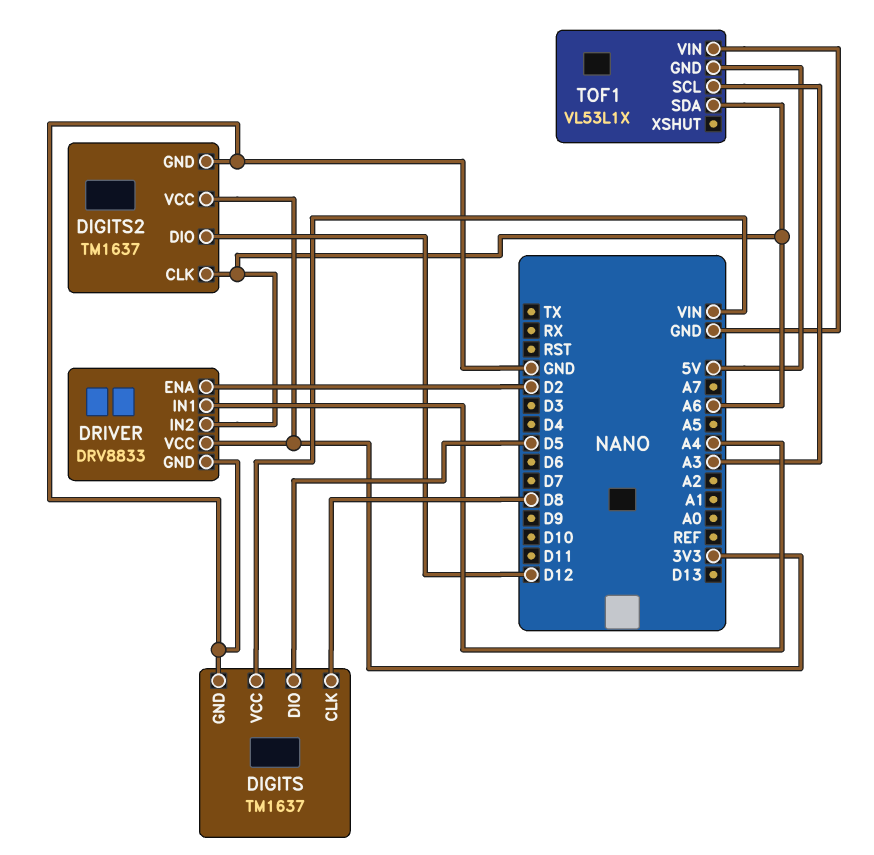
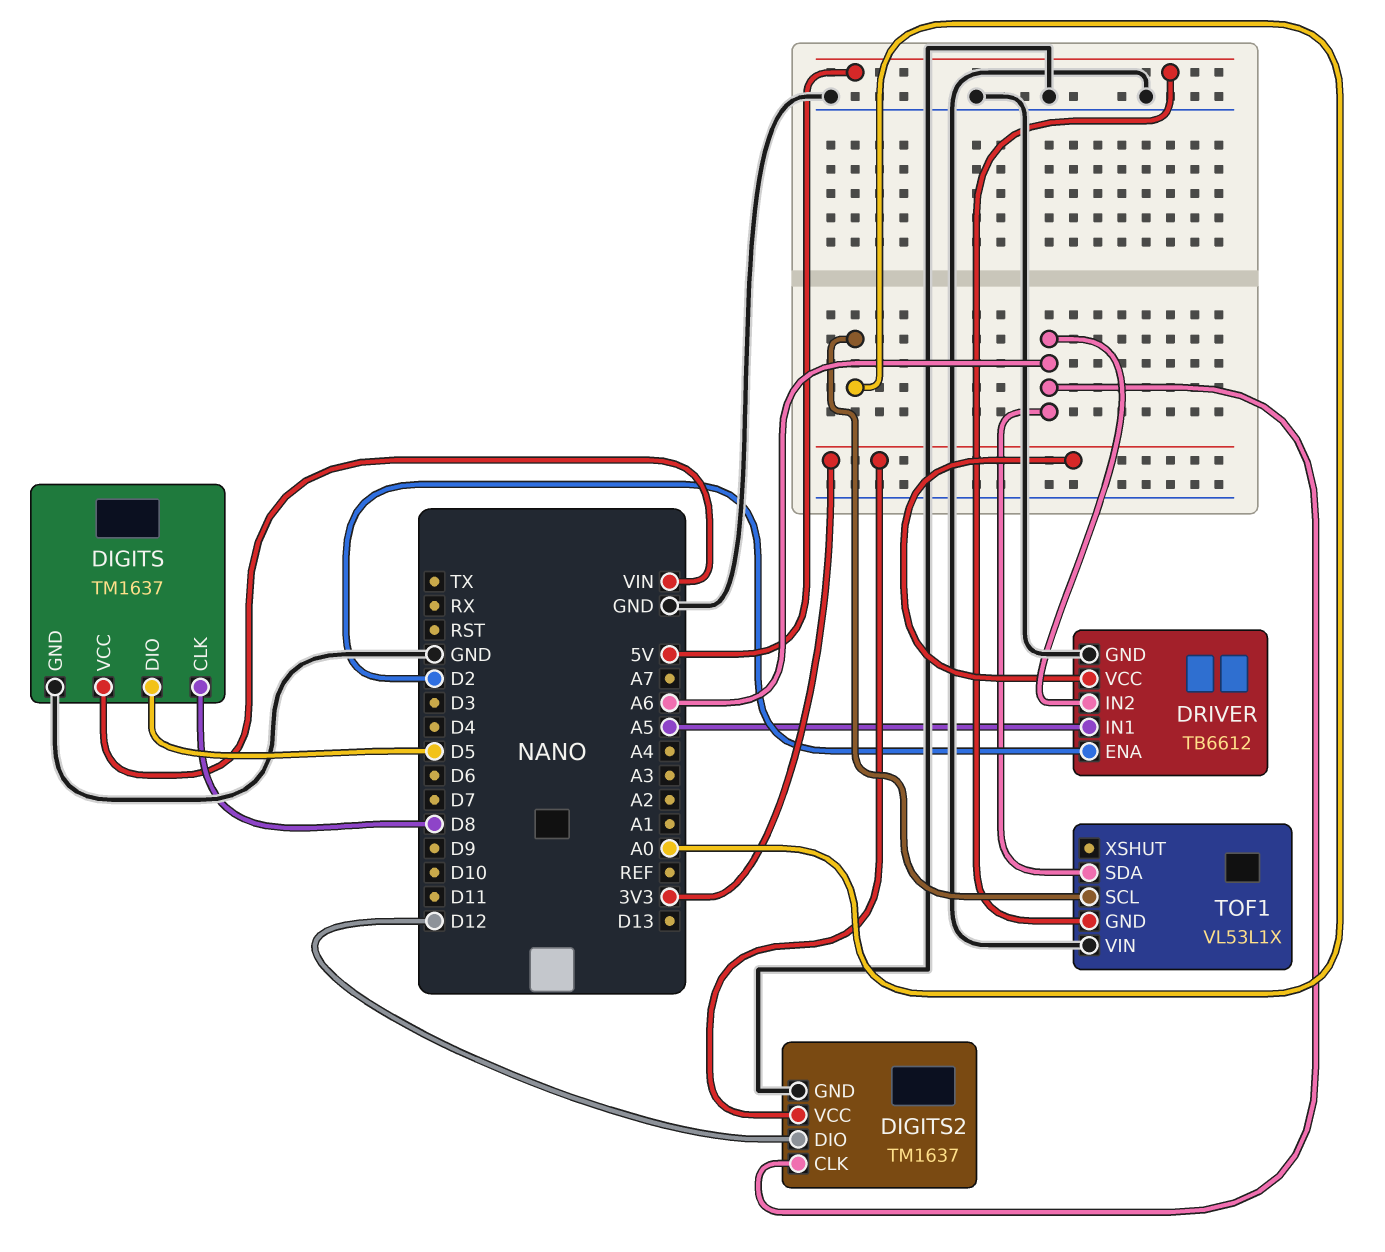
DRIVER: DRV8833 -> TB6612
DRIVER pin IN1: A4 -> A5
TOF1 pin SCL: A3 -> A0

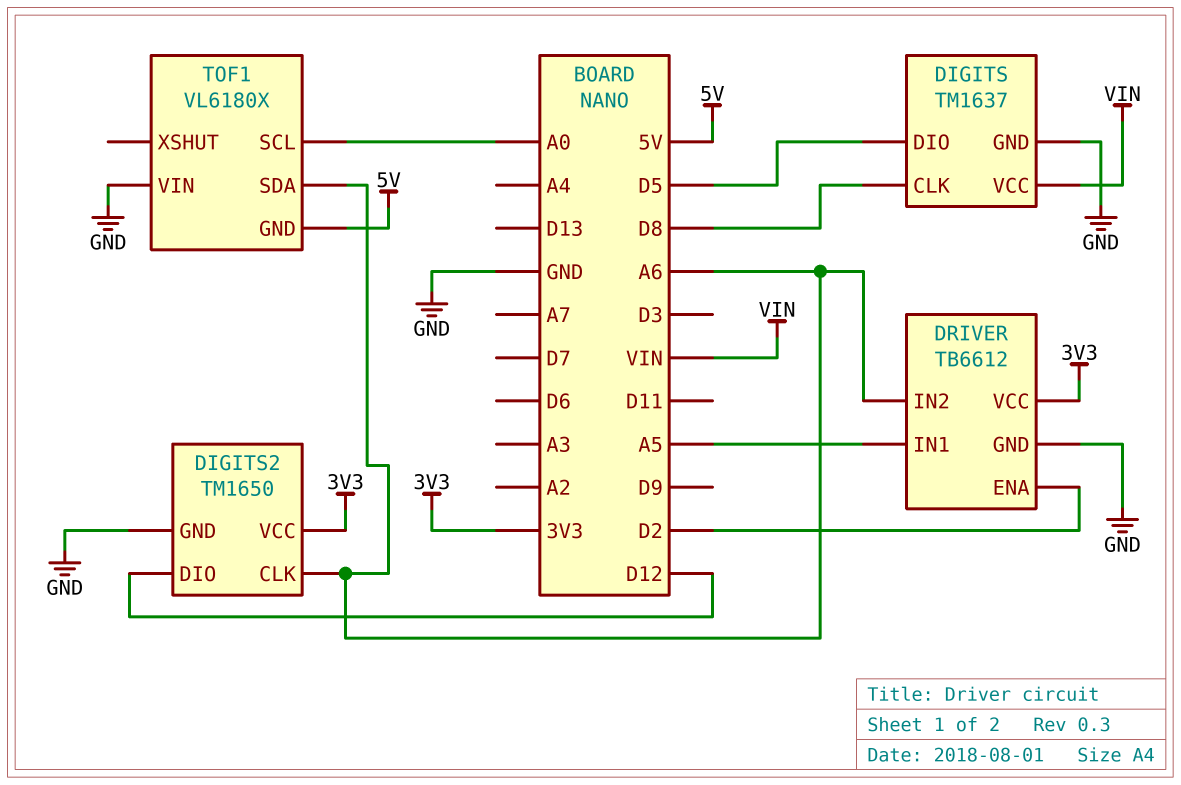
DIGITS2: TM1637 -> TM1650
TOF1: VL53L1X -> VL6180X

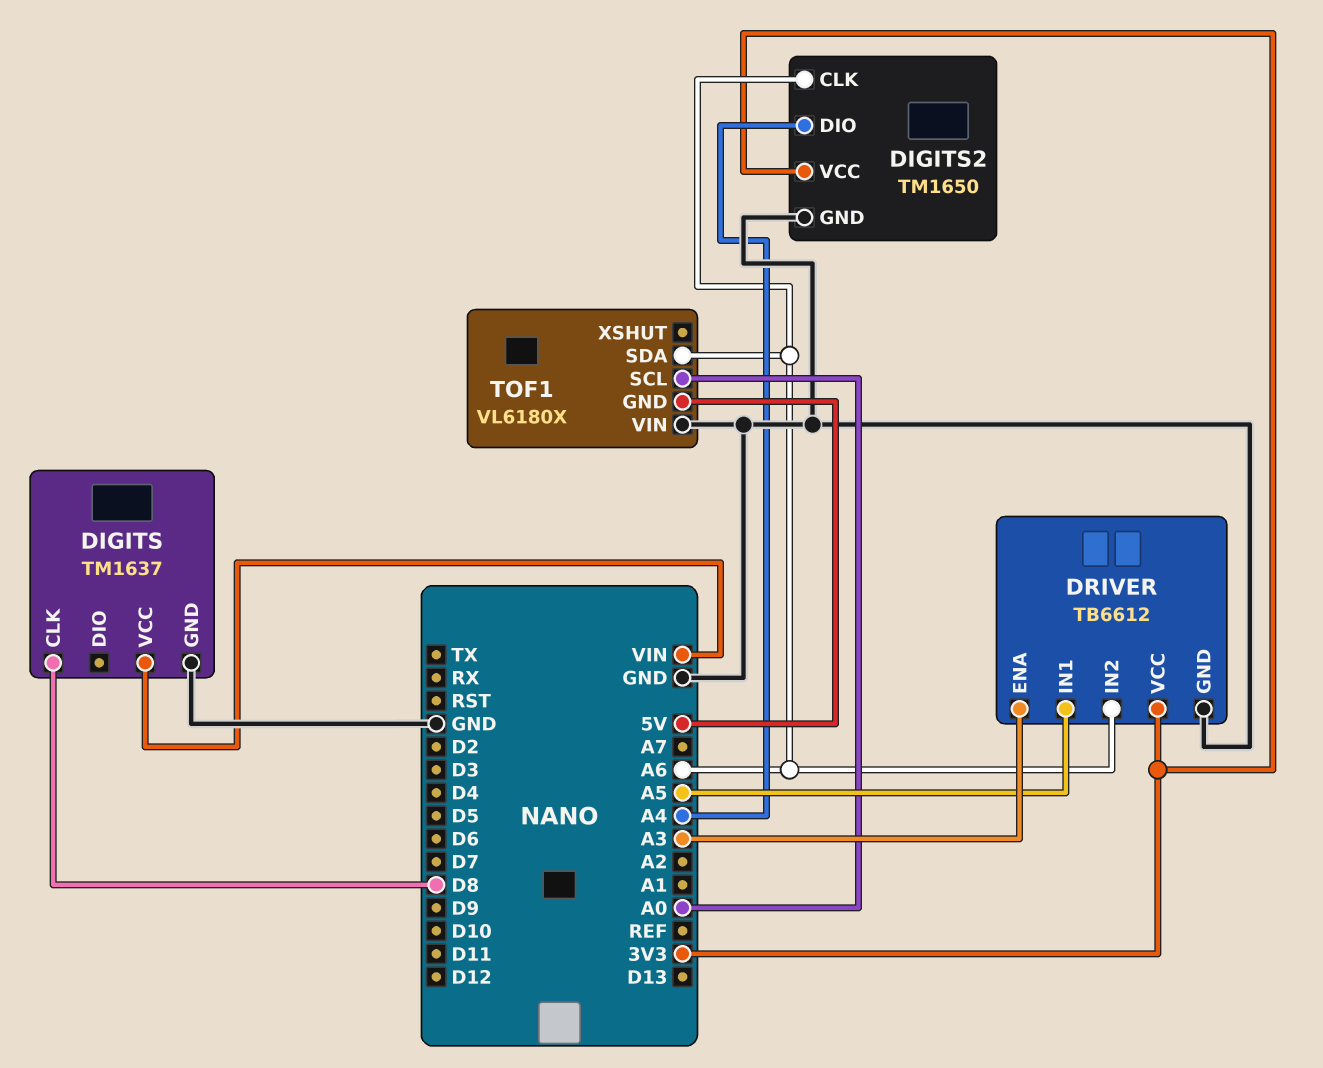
DIGITS pin DIO: D5 -> none
DIGITS2 pin DIO: D12 -> A4
DRIVER pin ENA: D2 -> A3

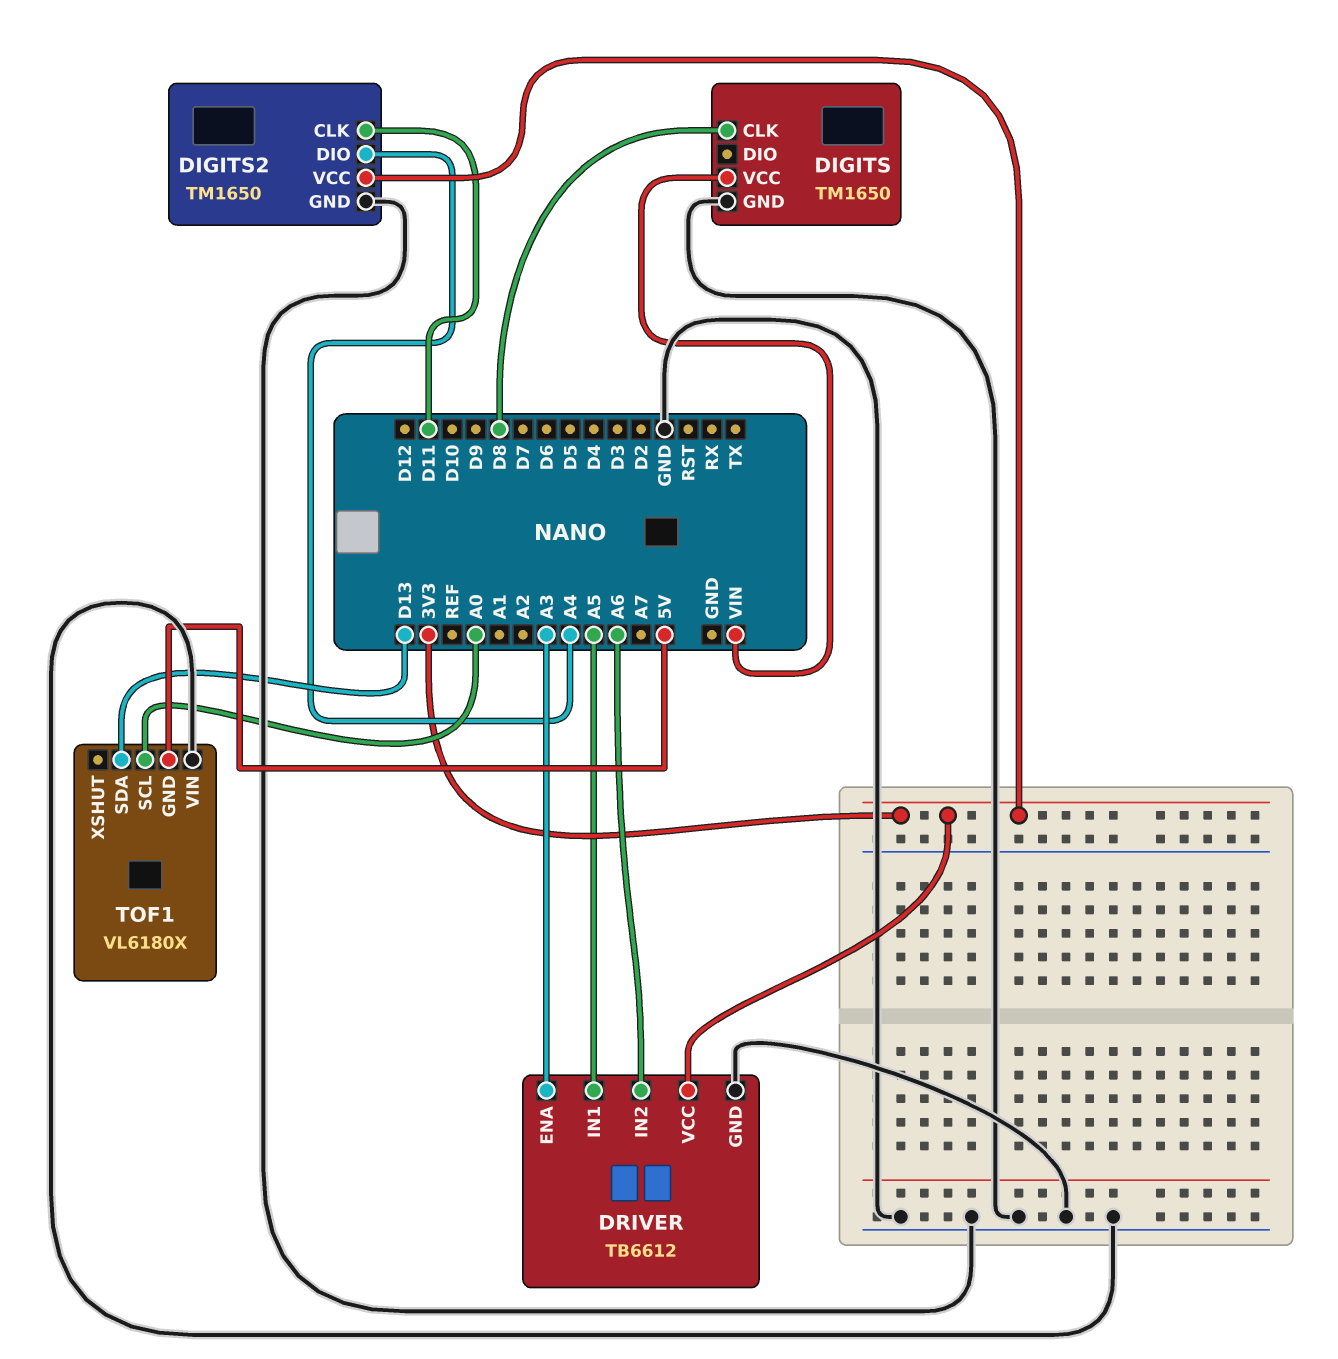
DIGITS: TM1637 -> TM1650
DIGITS2 pin CLK: A6 -> D11
TOF1 pin SDA: A6 -> D13

